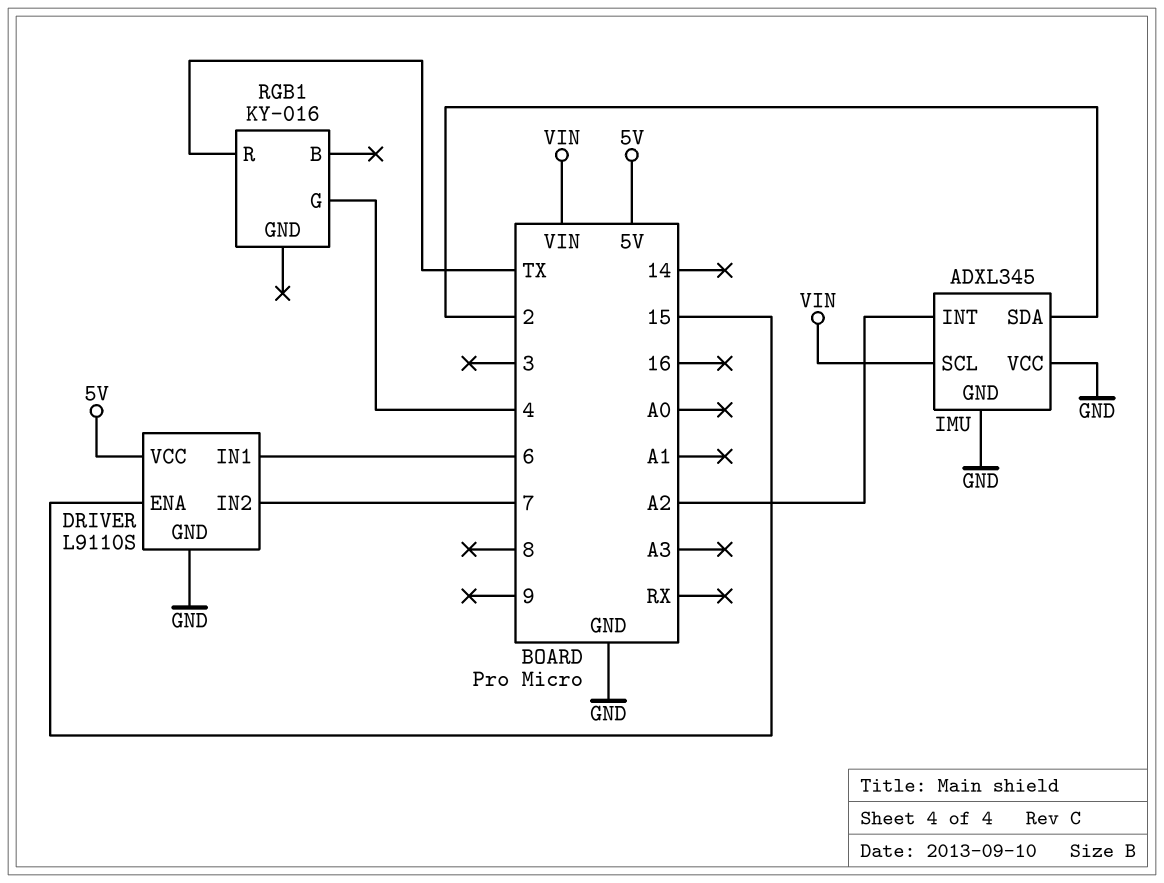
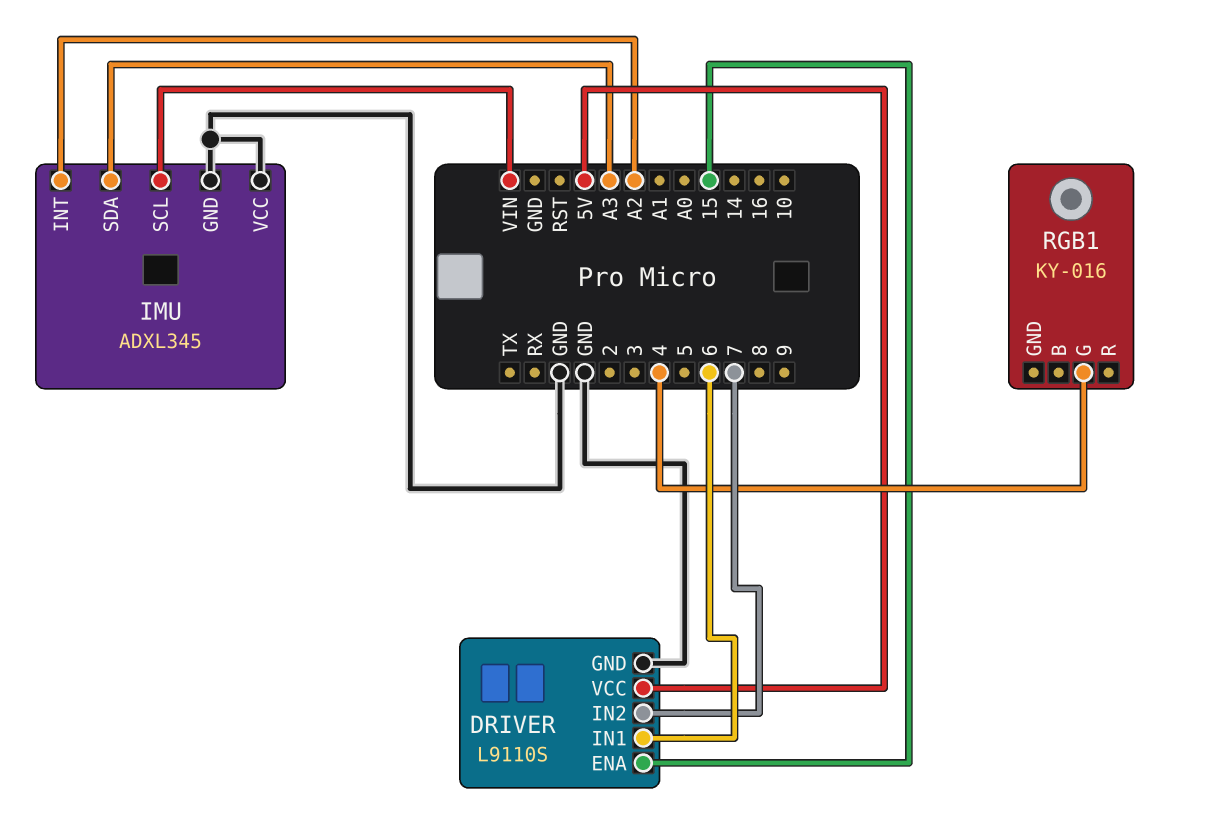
IMU pin SDA: 2 -> A3
RGB1 pin R: TX -> none

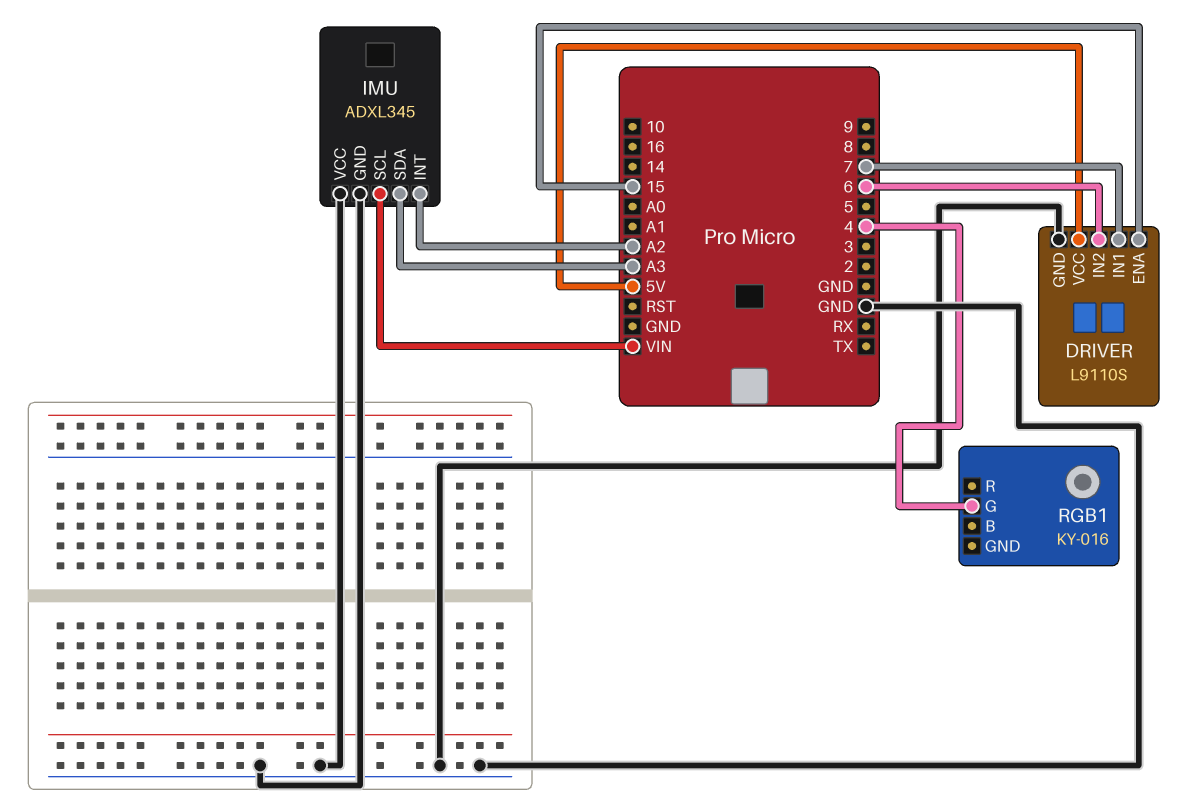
DRIVER pin IN1: 6 -> 7
DRIVER pin IN2: 7 -> 6

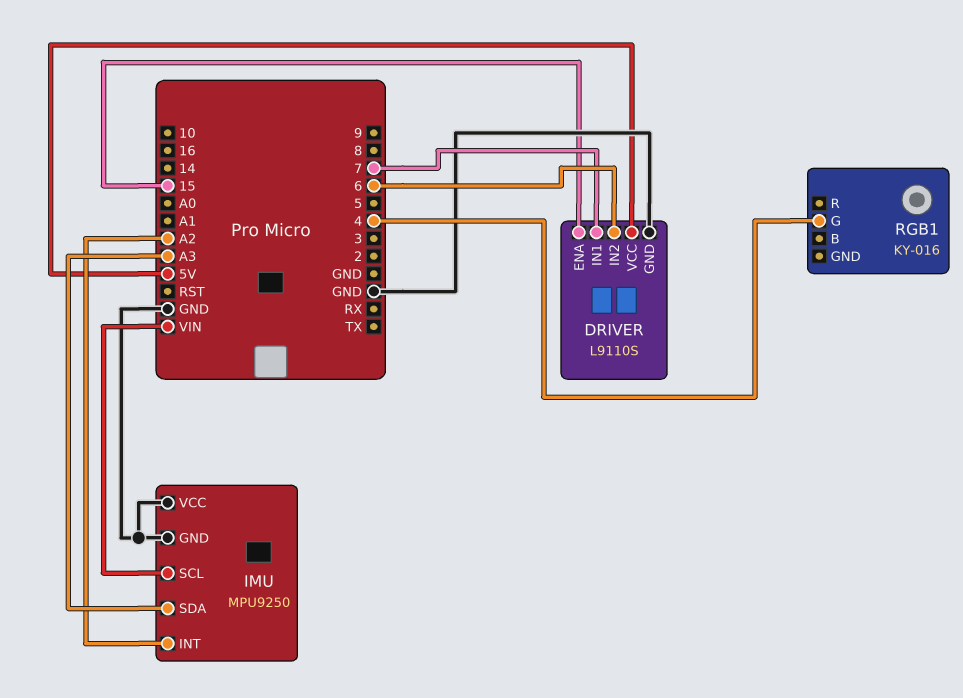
IMU: ADXL345 -> MPU9250

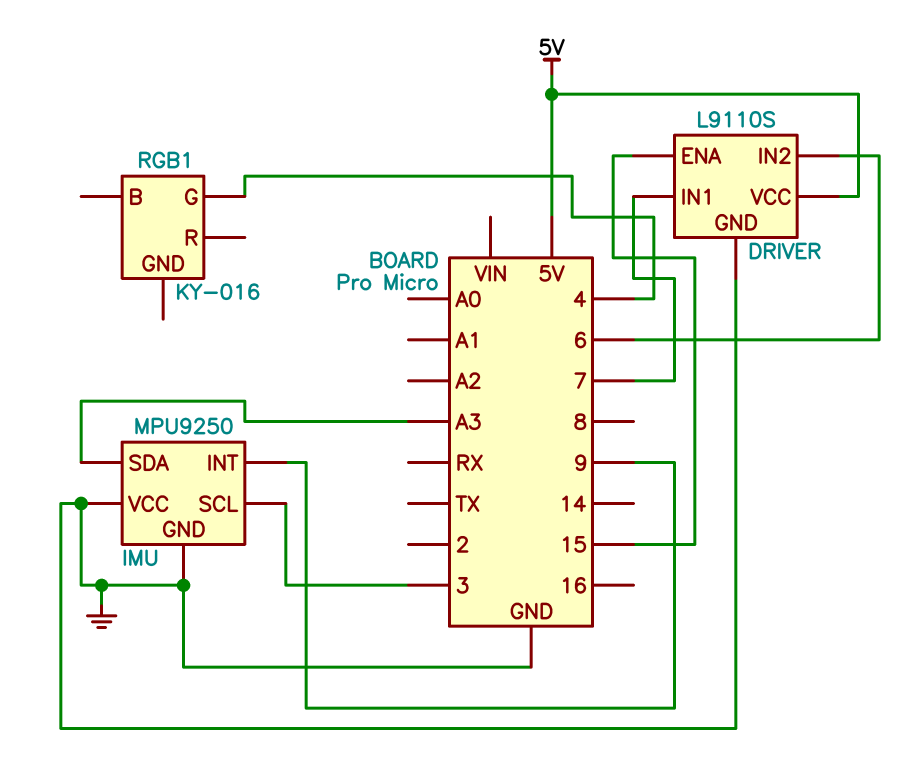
IMU pin INT: A2 -> 9
IMU pin SCL: VIN -> 3

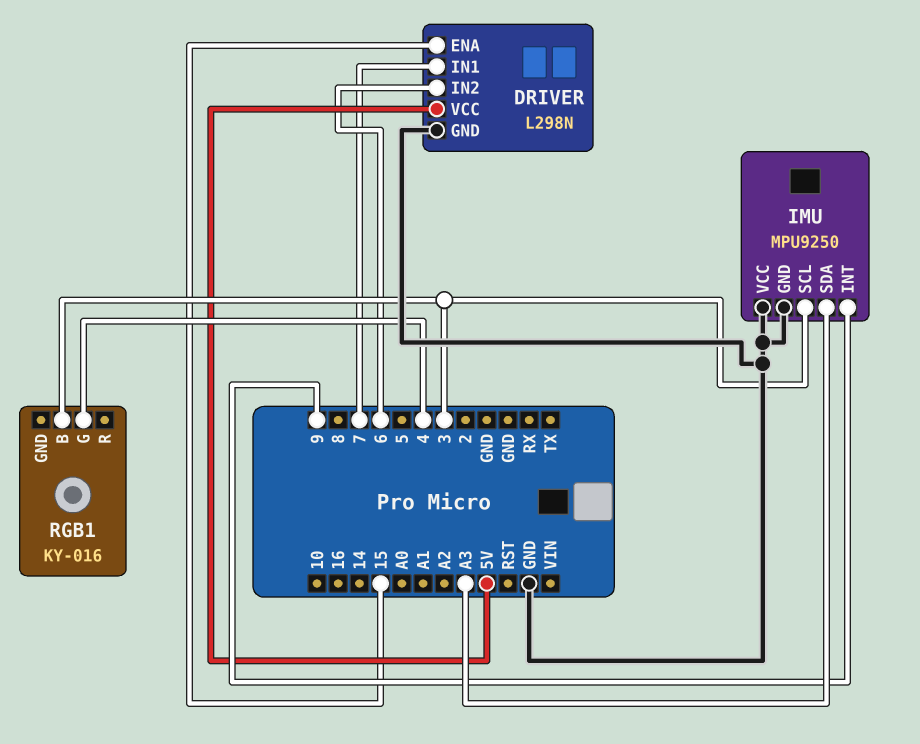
DRIVER: L9110S -> L298N
RGB1 pin B: none -> 3

